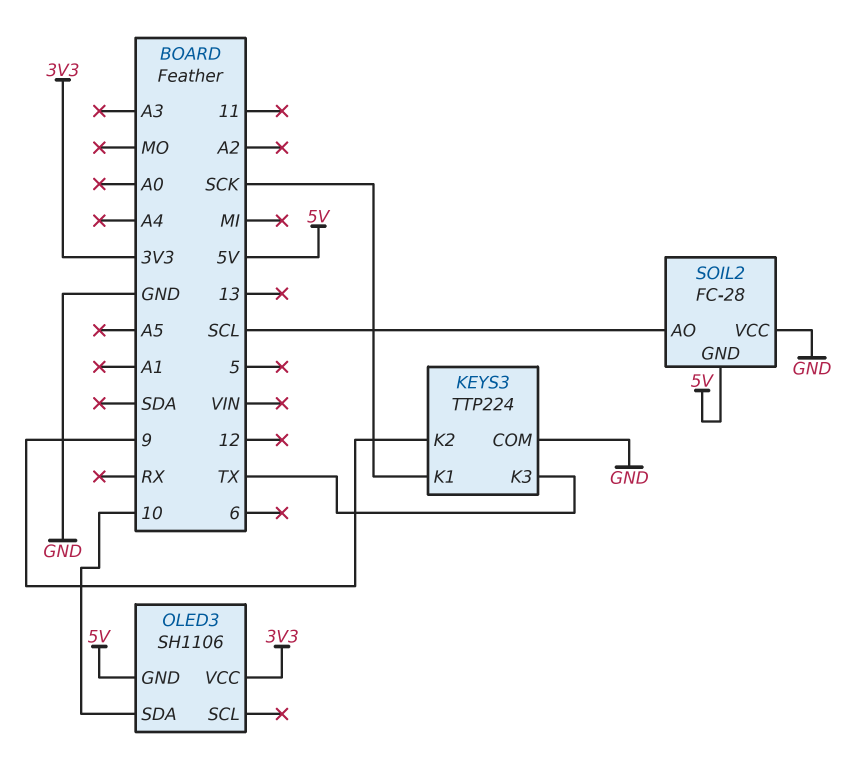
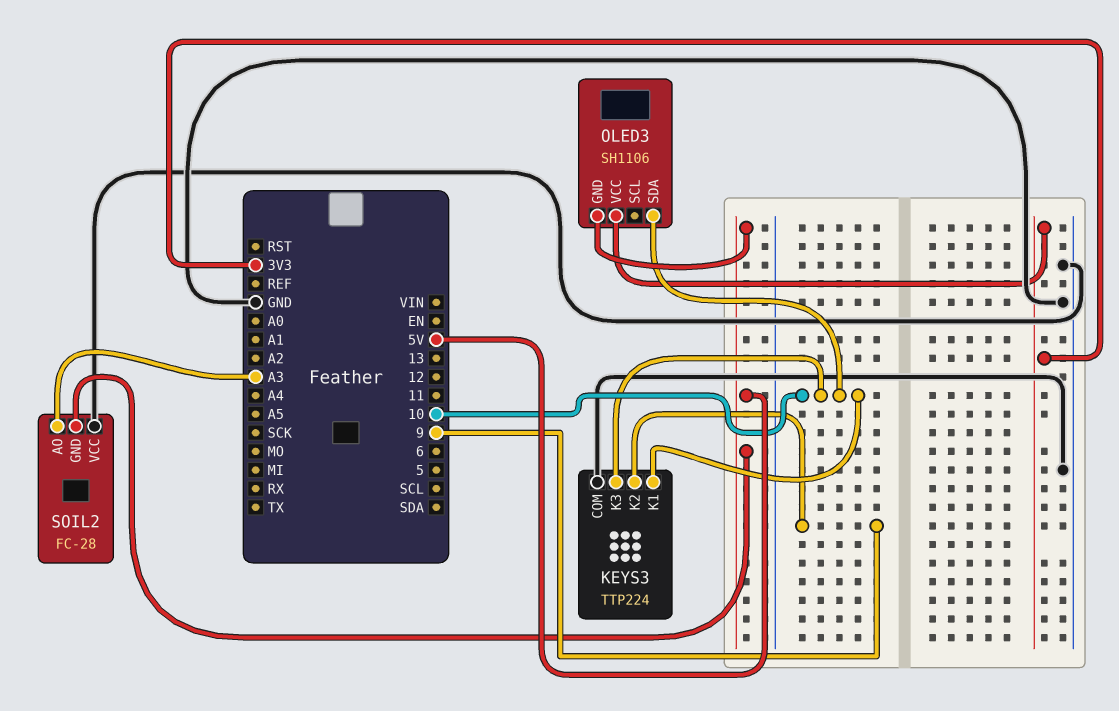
KEYS3 pin K1: SCK -> 10
KEYS3 pin K3: TX -> 10
SOIL2 pin AO: SCL -> A3

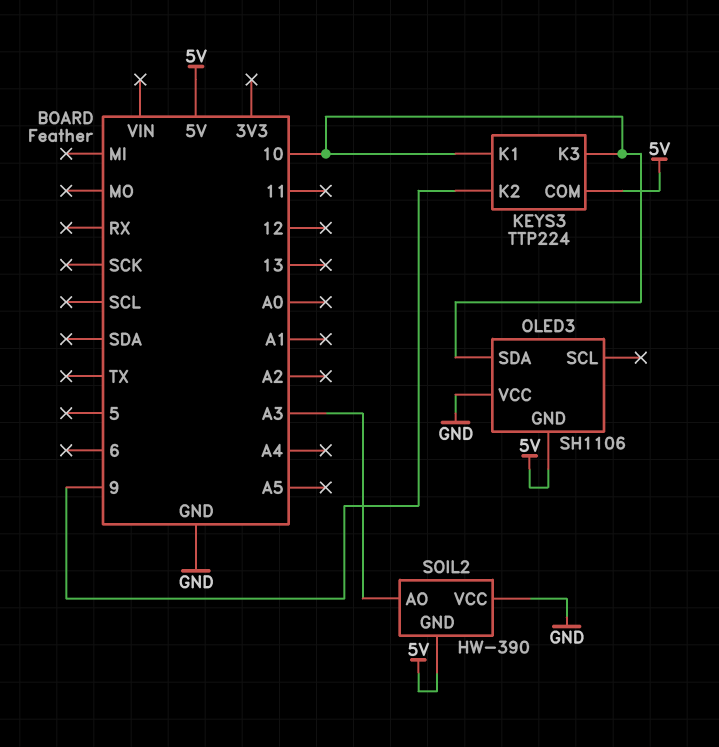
KEYS3 pin COM: GND -> 5V
OLED3 pin VCC: 3V3 -> GND
SOIL2: FC-28 -> HW-390

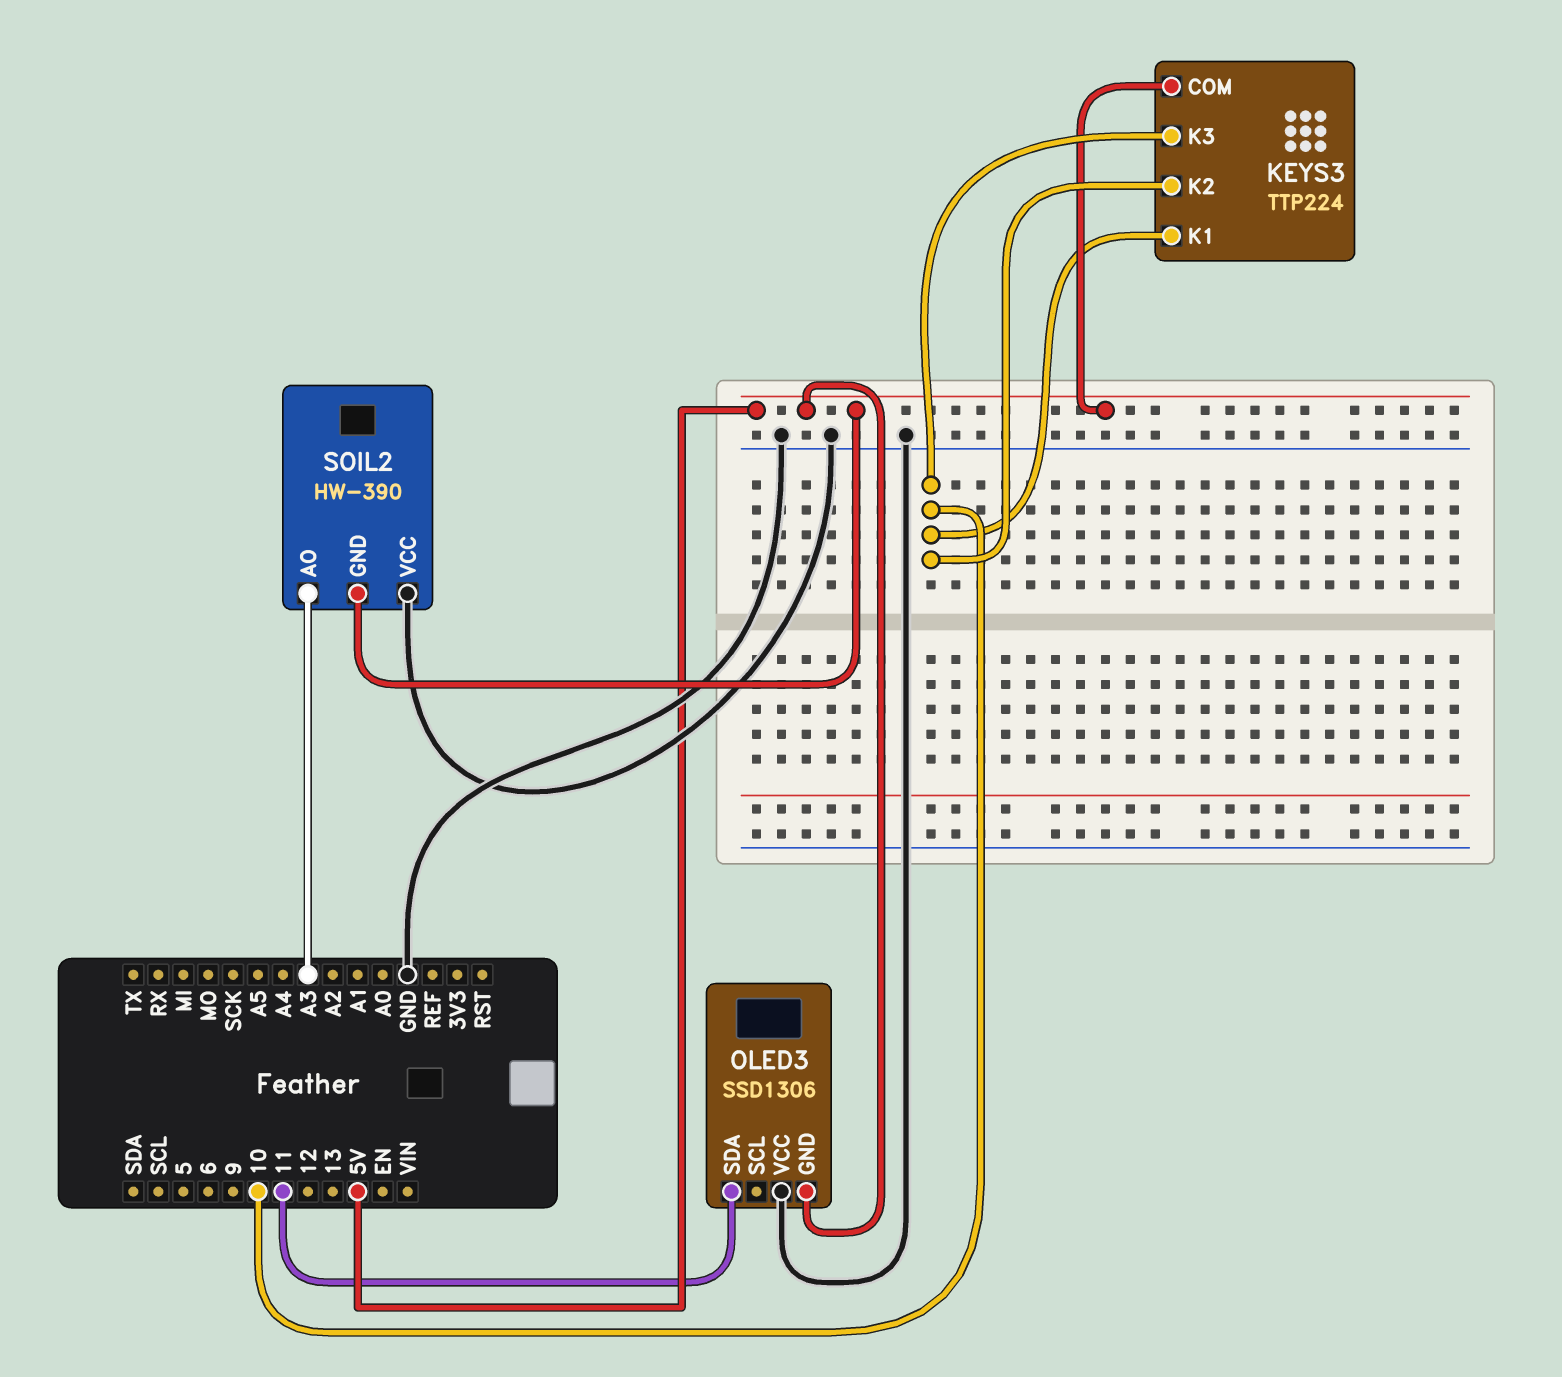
KEYS3 pin K2: 9 -> 10
OLED3: SH1106 -> SSD1306
OLED3 pin SDA: 10 -> 11

